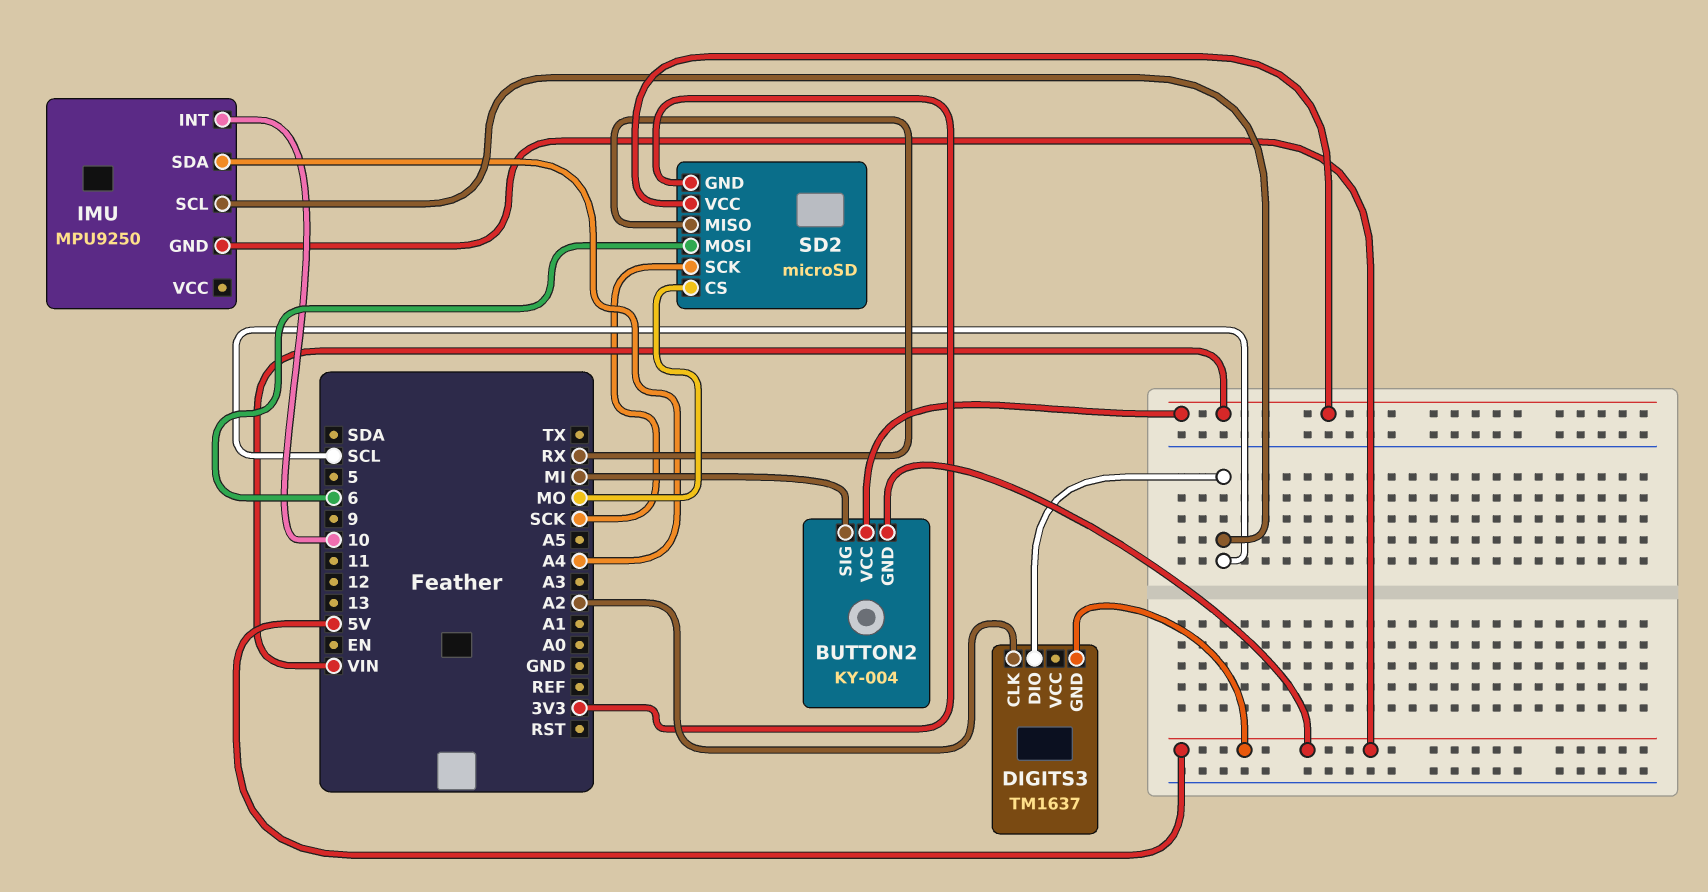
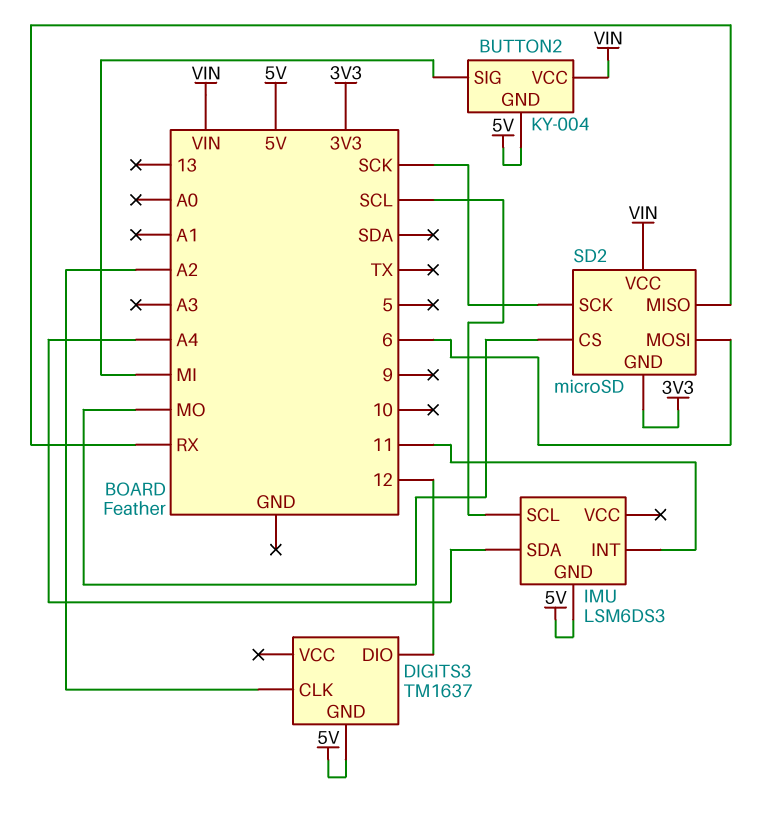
DIGITS3 pin DIO: SCL -> 12
IMU: MPU9250 -> LSM6DS3
IMU pin INT: 10 -> 11

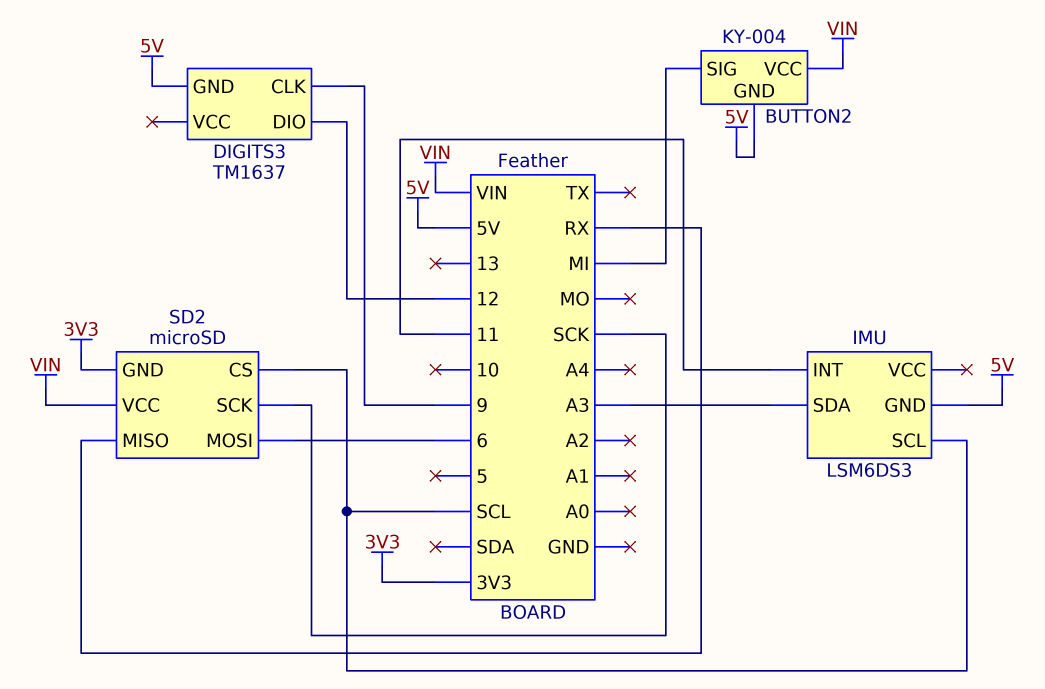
DIGITS3 pin CLK: A2 -> 9
IMU pin SDA: A4 -> A3
SD2 pin CS: MO -> SCL

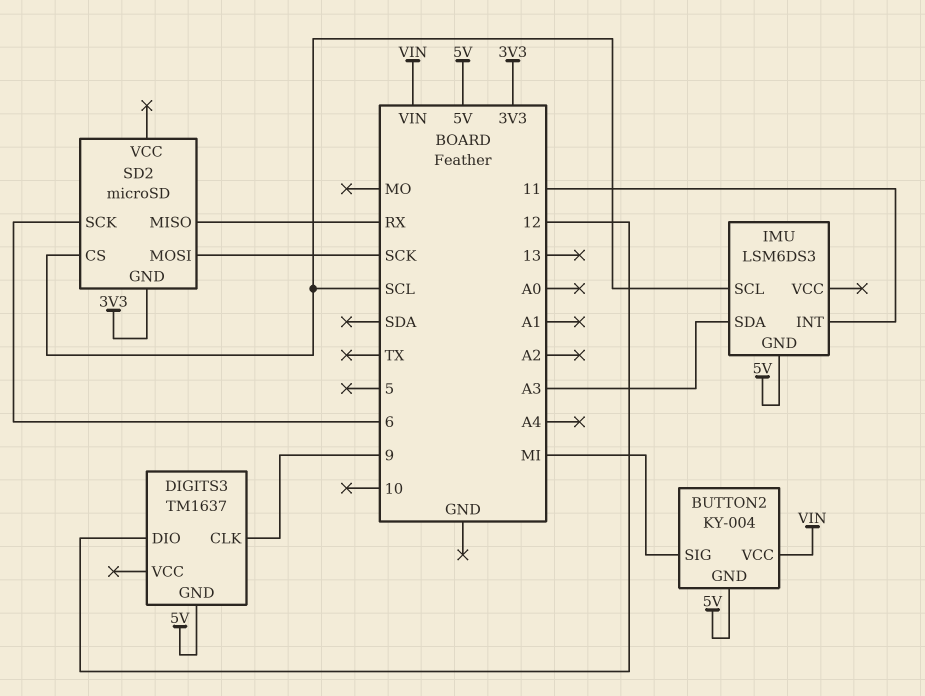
SD2 pin MOSI: 6 -> SCK
SD2 pin SCK: SCK -> 6
SD2 pin VCC: VIN -> none

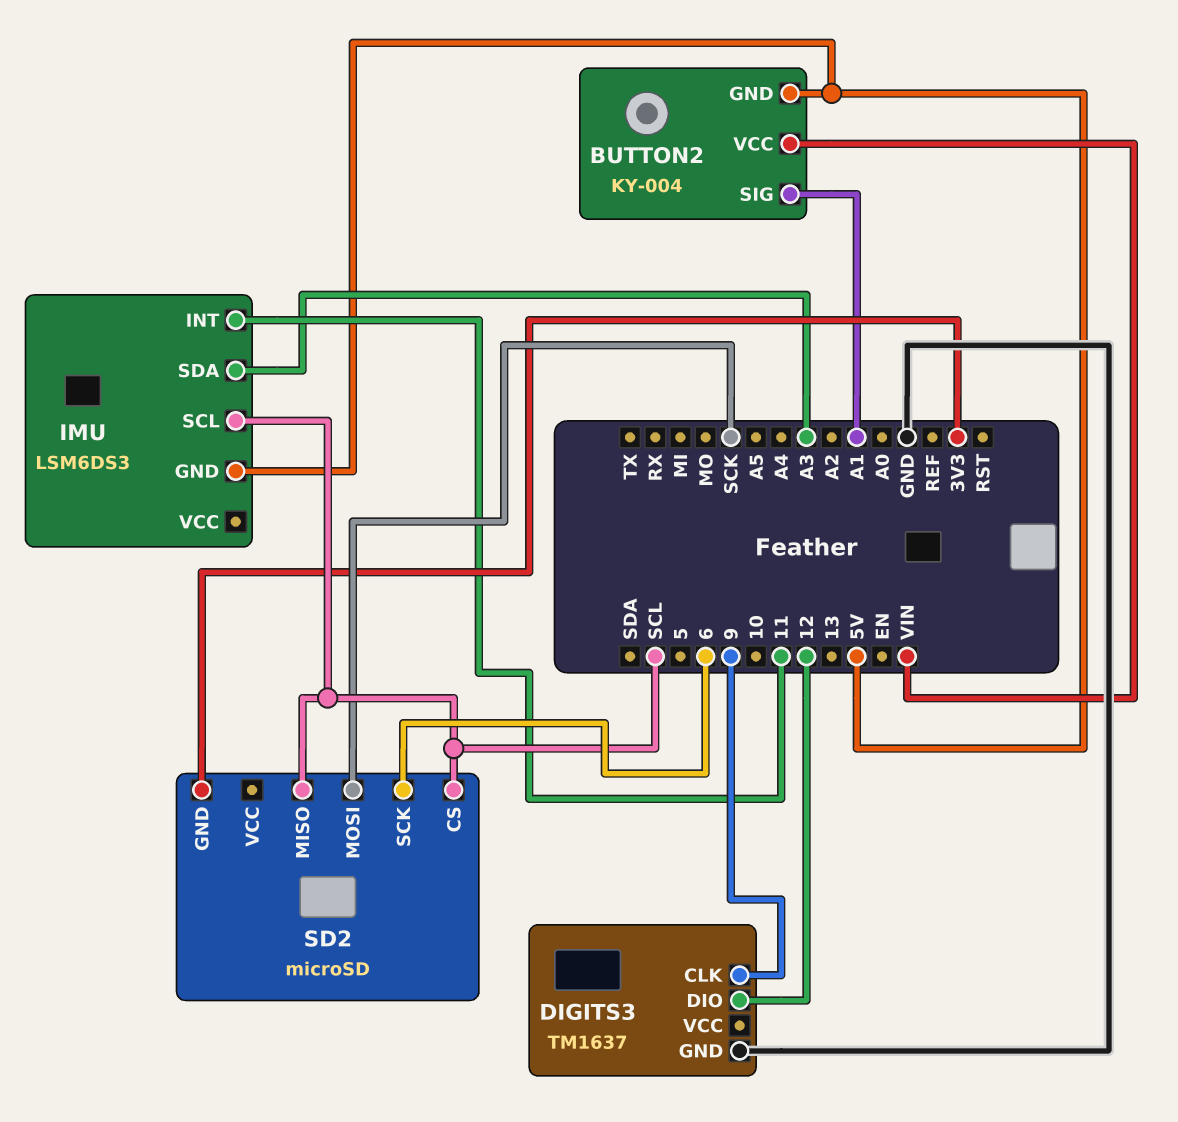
BUTTON2 pin SIG: MI -> A1
DIGITS3 pin GND: 5V -> GND
SD2 pin MISO: RX -> SCL

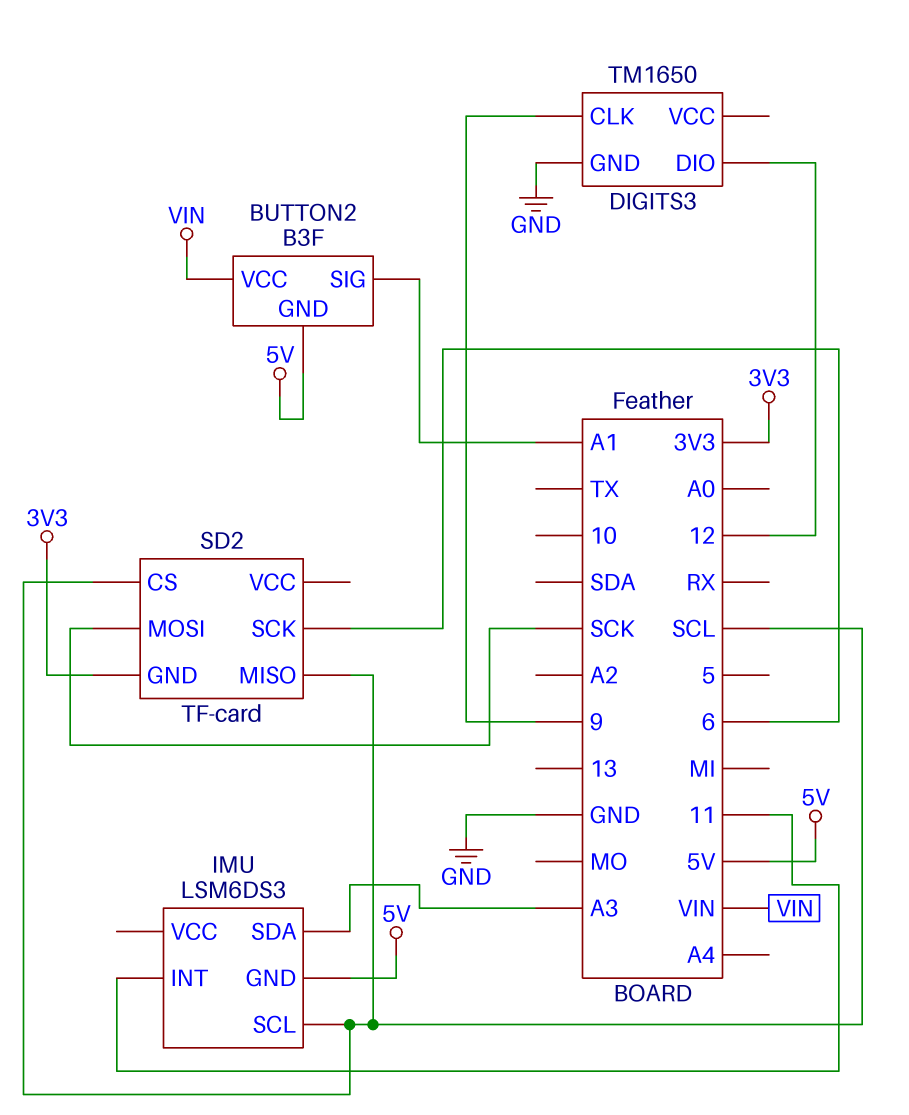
BUTTON2: KY-004 -> B3F
DIGITS3: TM1637 -> TM1650
SD2: microSD -> TF-card

